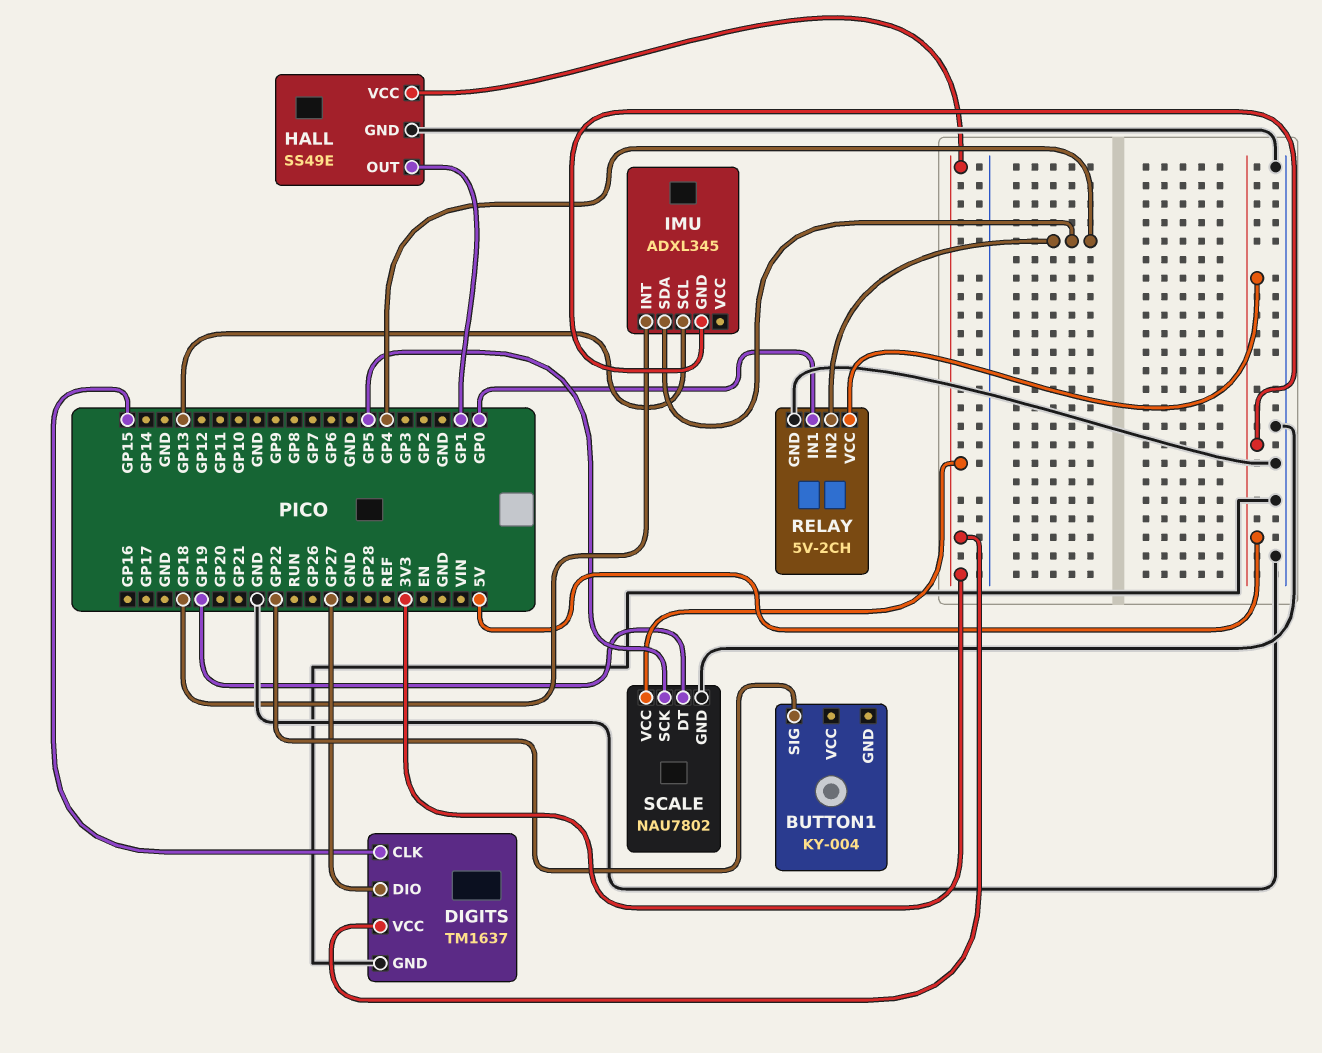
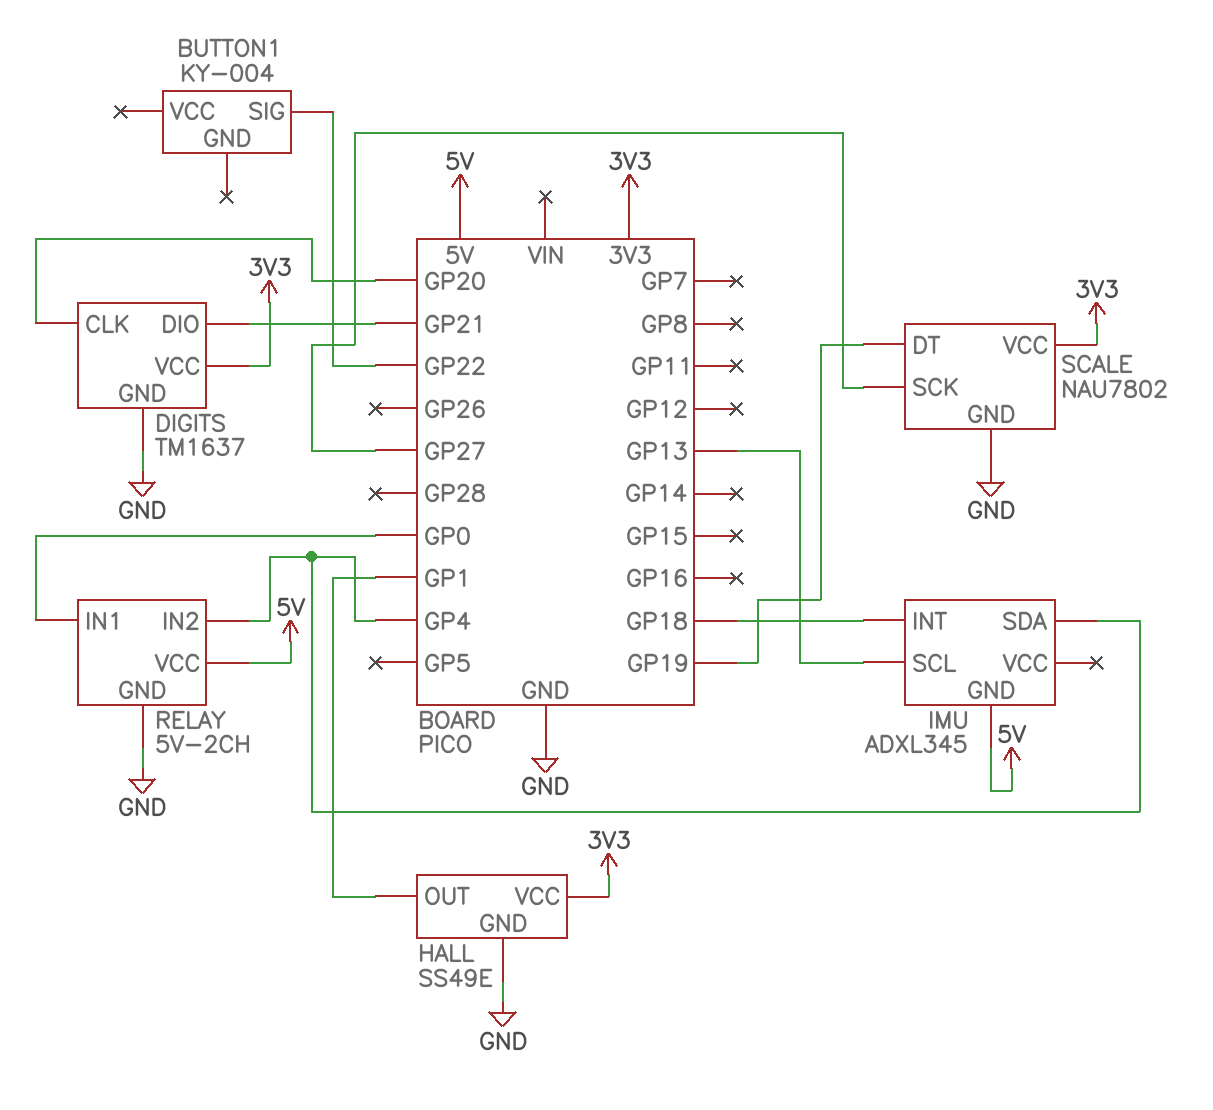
DIGITS pin CLK: GP15 -> GP20
DIGITS pin DIO: GP27 -> GP21
SCALE pin SCK: GP5 -> GP27

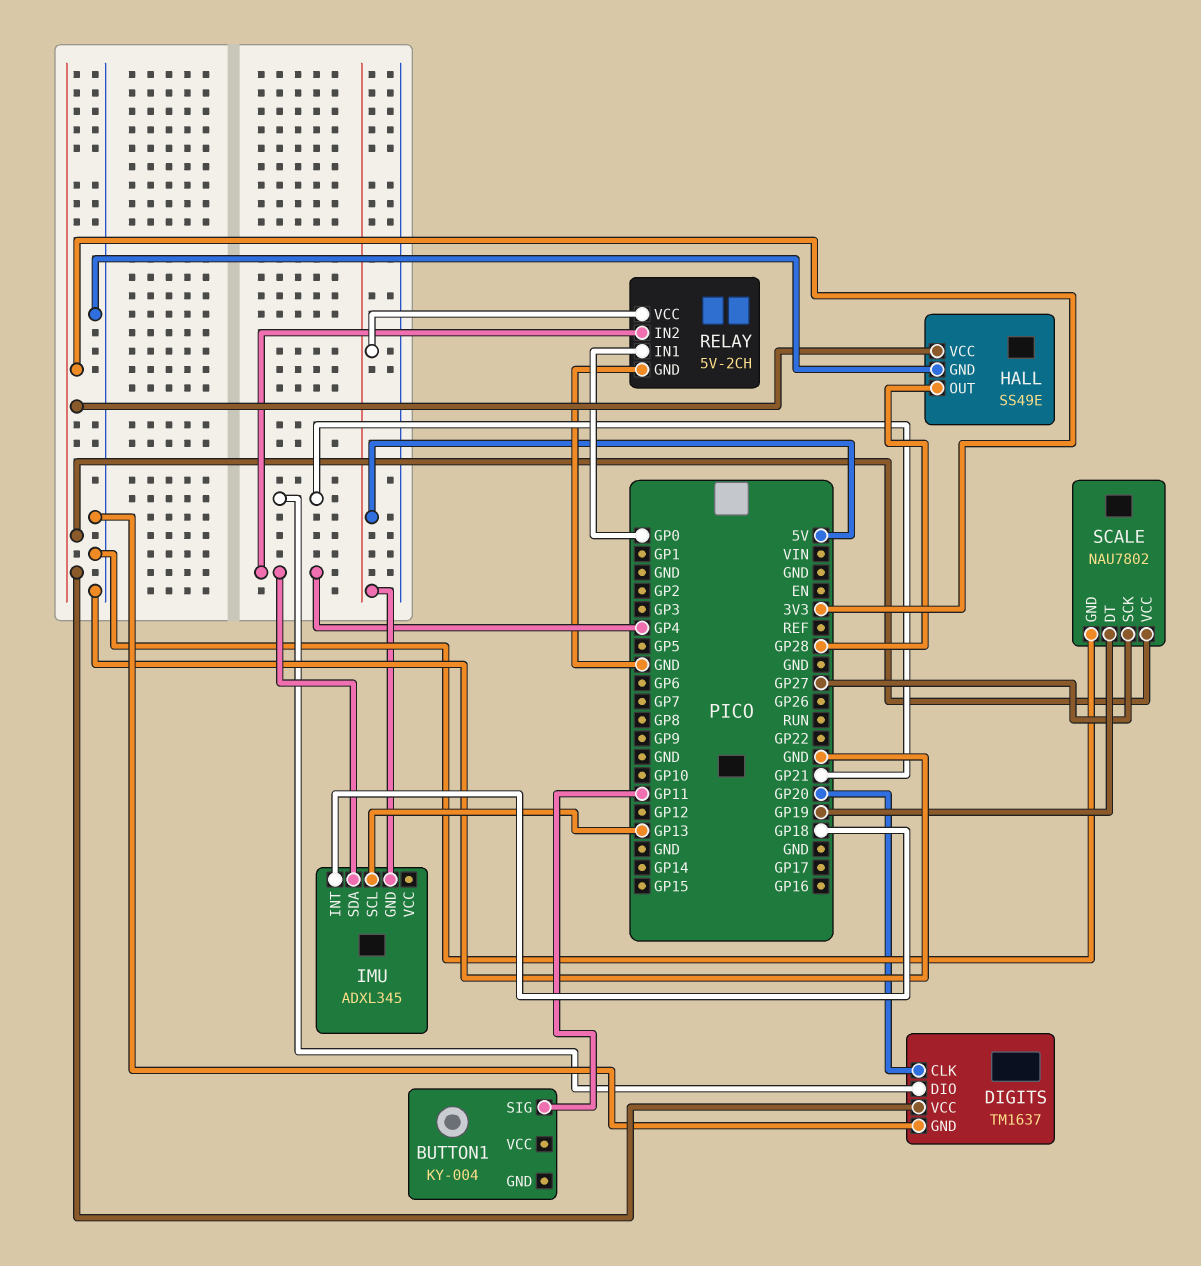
BUTTON1 pin SIG: GP22 -> GP11
HALL pin OUT: GP1 -> GP28

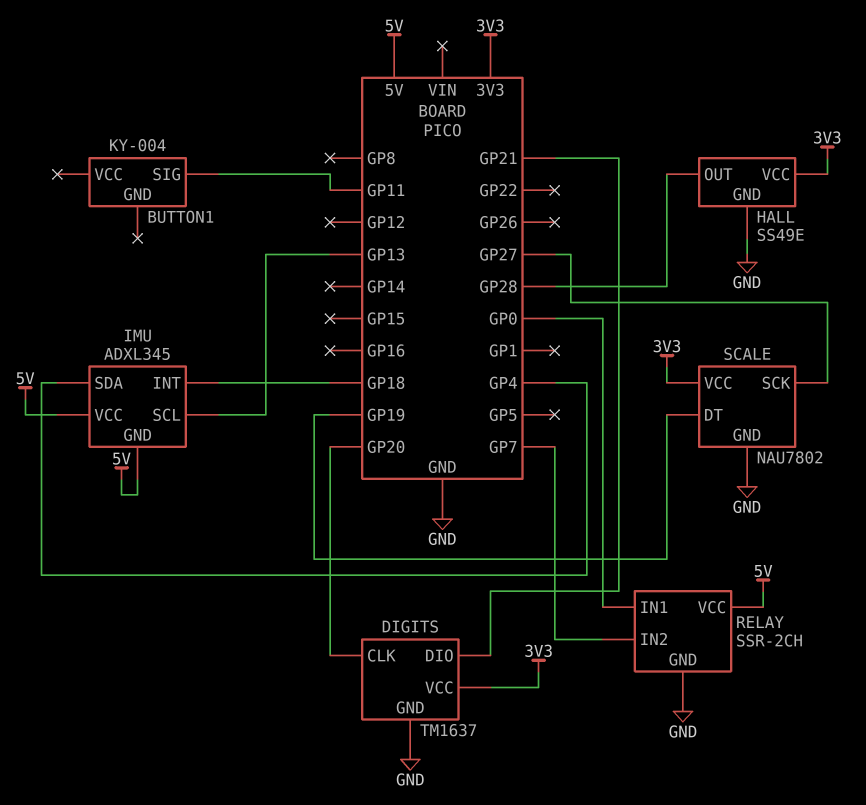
IMU pin VCC: none -> 5V
RELAY: 5V-2CH -> SSR-2CH
RELAY pin IN2: GP4 -> GP7

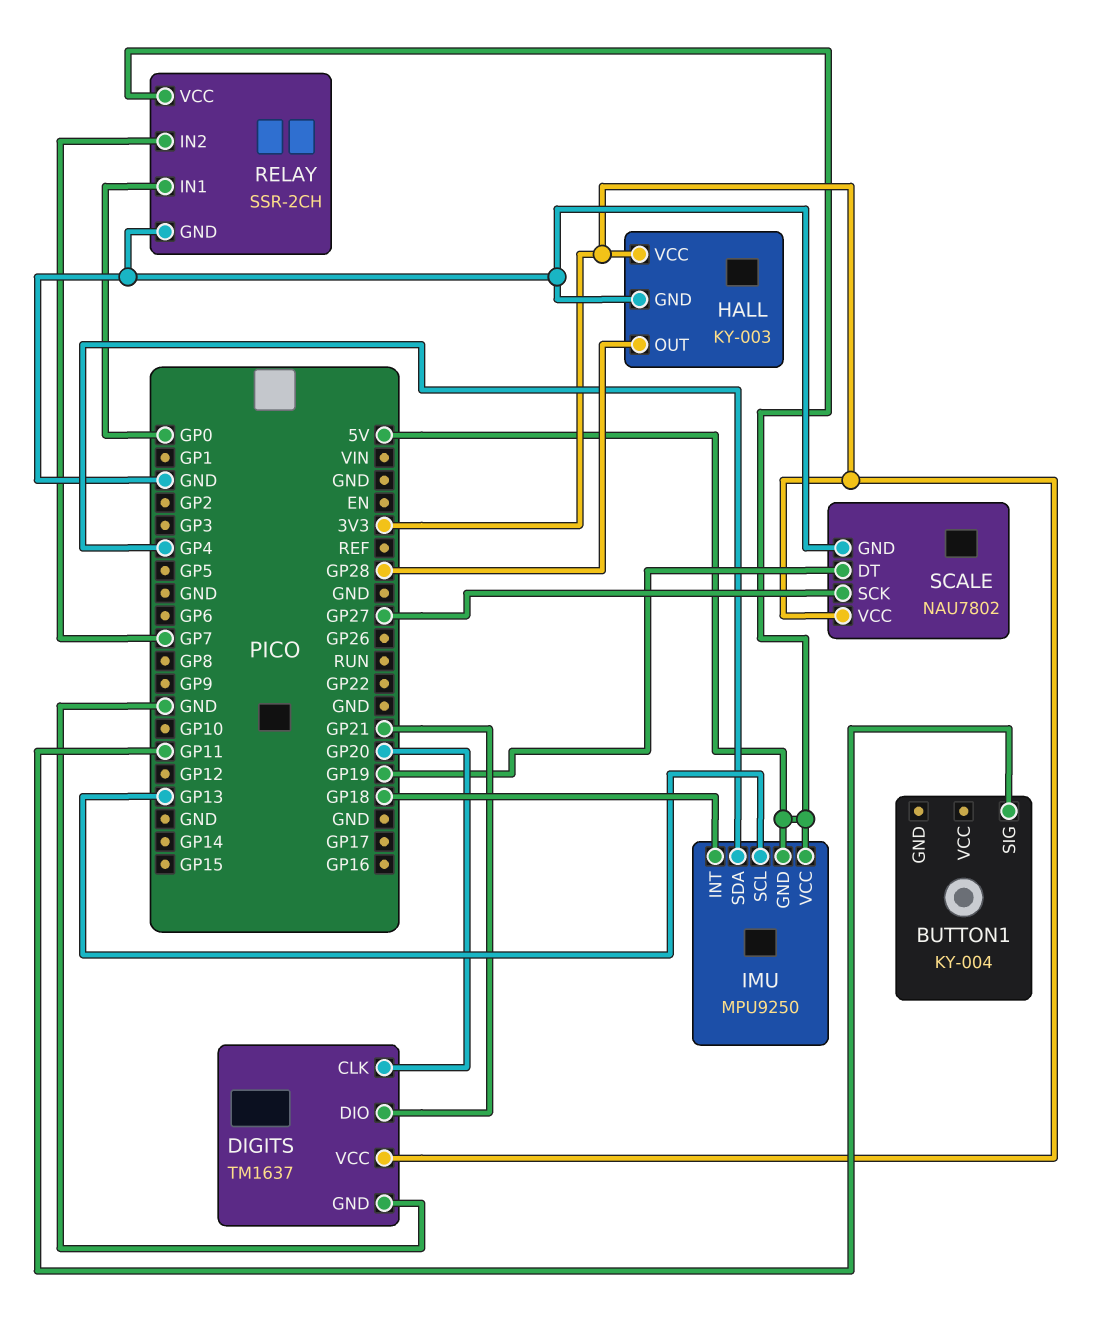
HALL: SS49E -> KY-003
IMU: ADXL345 -> MPU9250

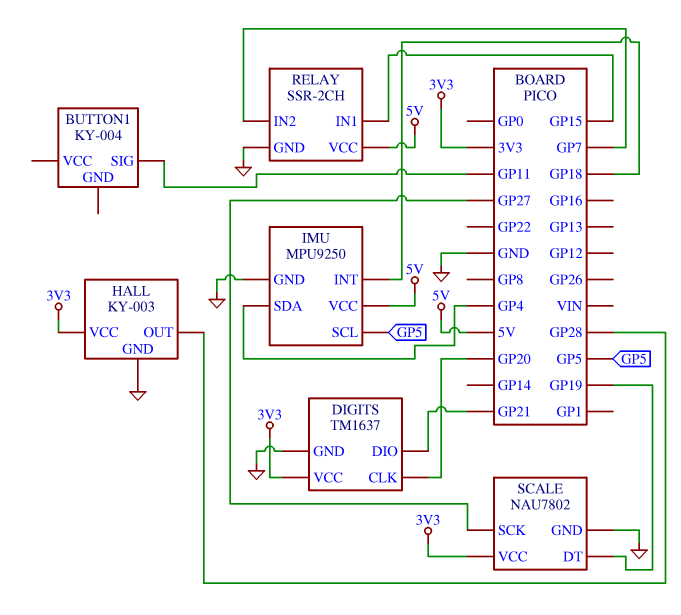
IMU pin GND: 5V -> GND
IMU pin SCL: GP13 -> GP5
RELAY pin IN1: GP0 -> GP15

